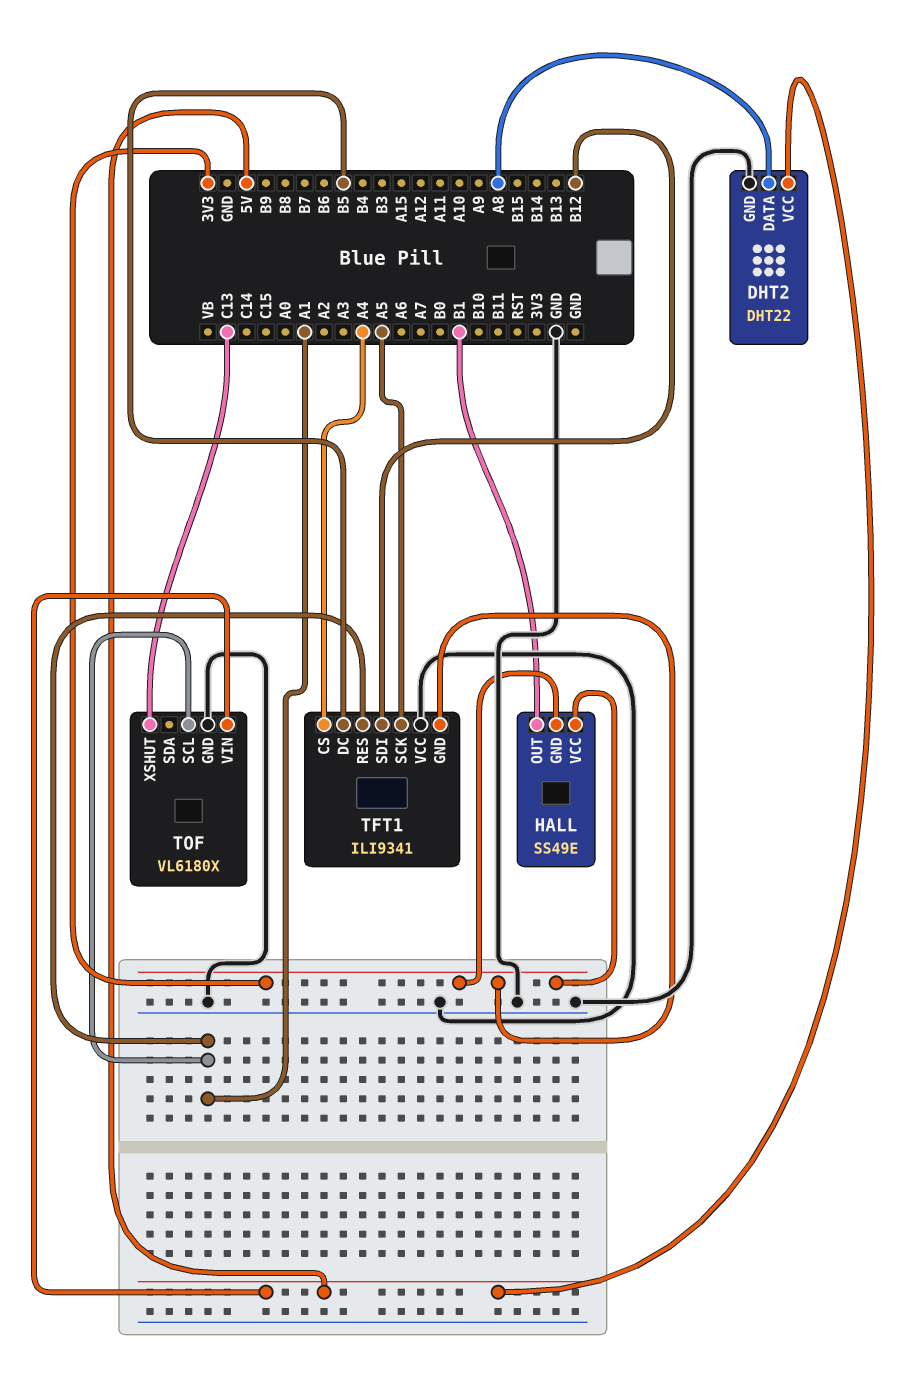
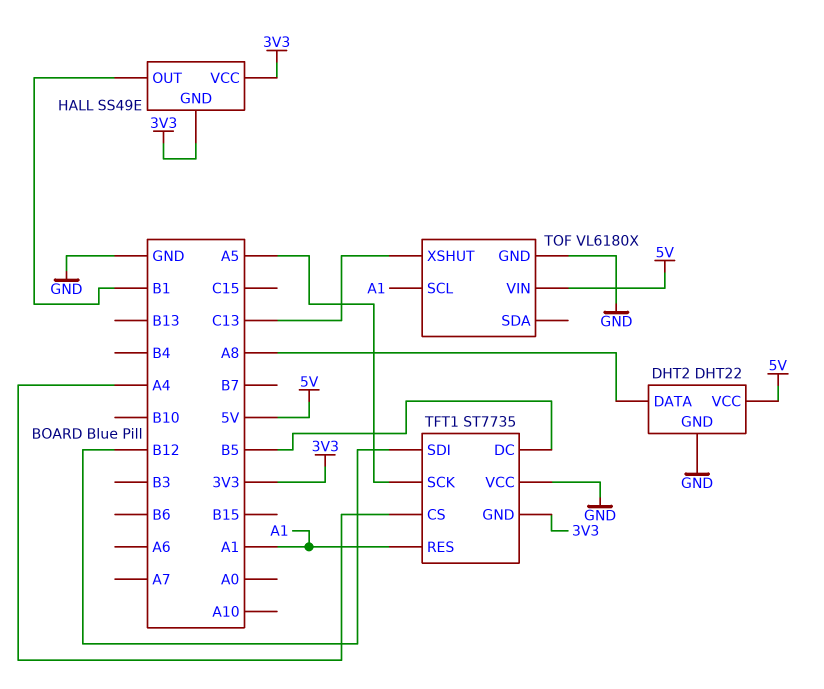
TFT1: ILI9341 -> ST7735

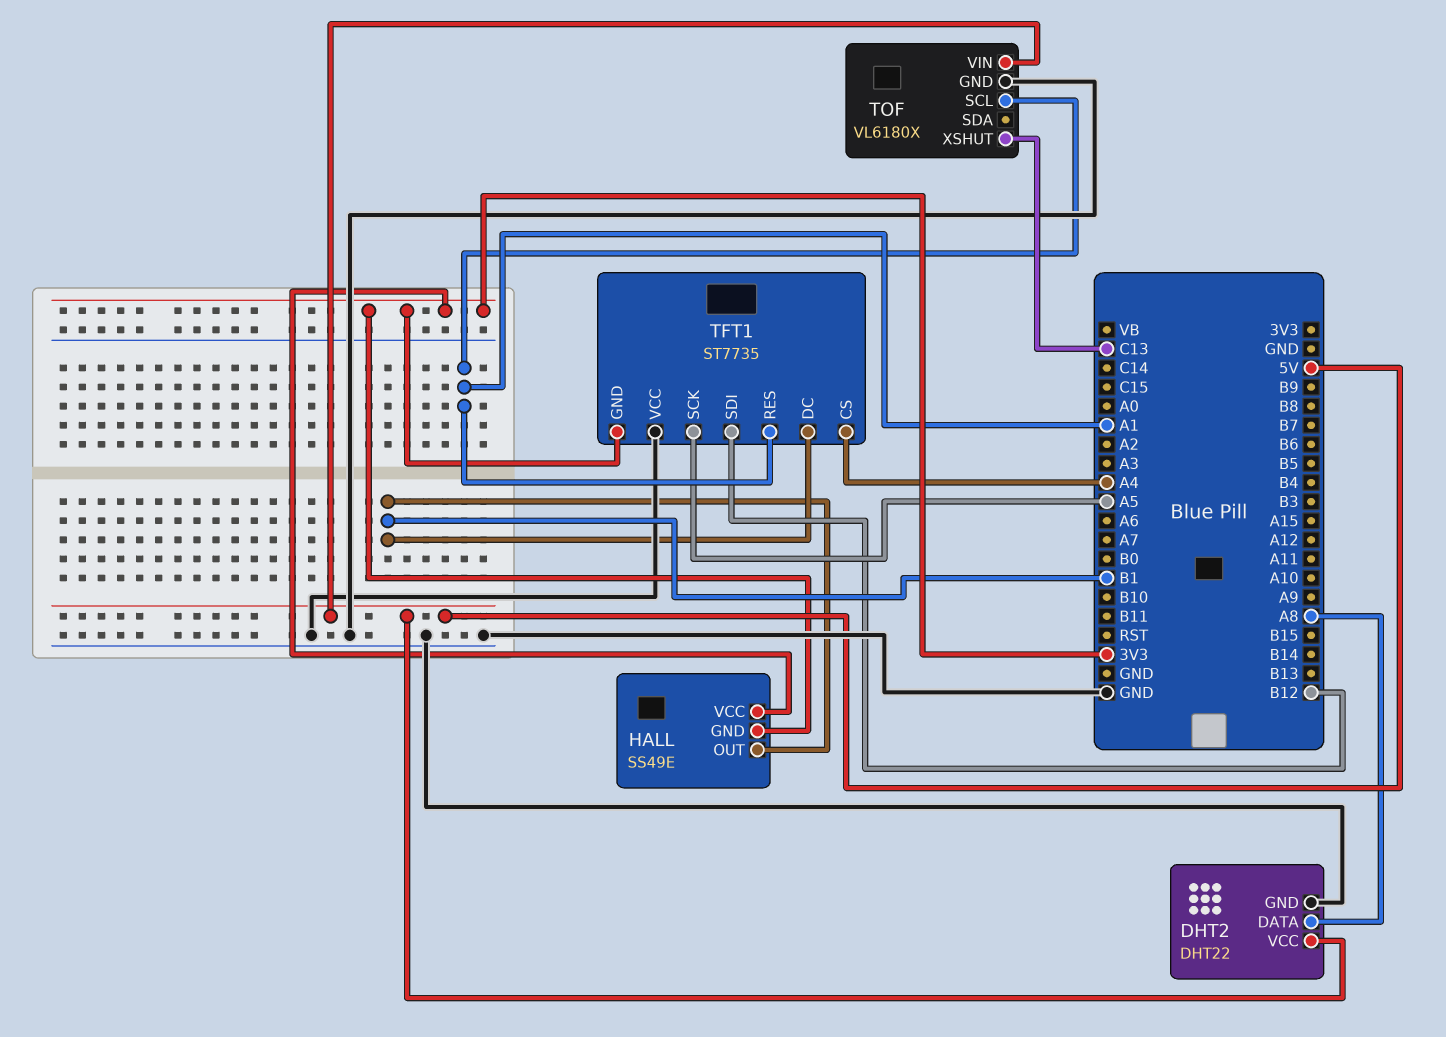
TFT1 pin DC: B5 -> B1

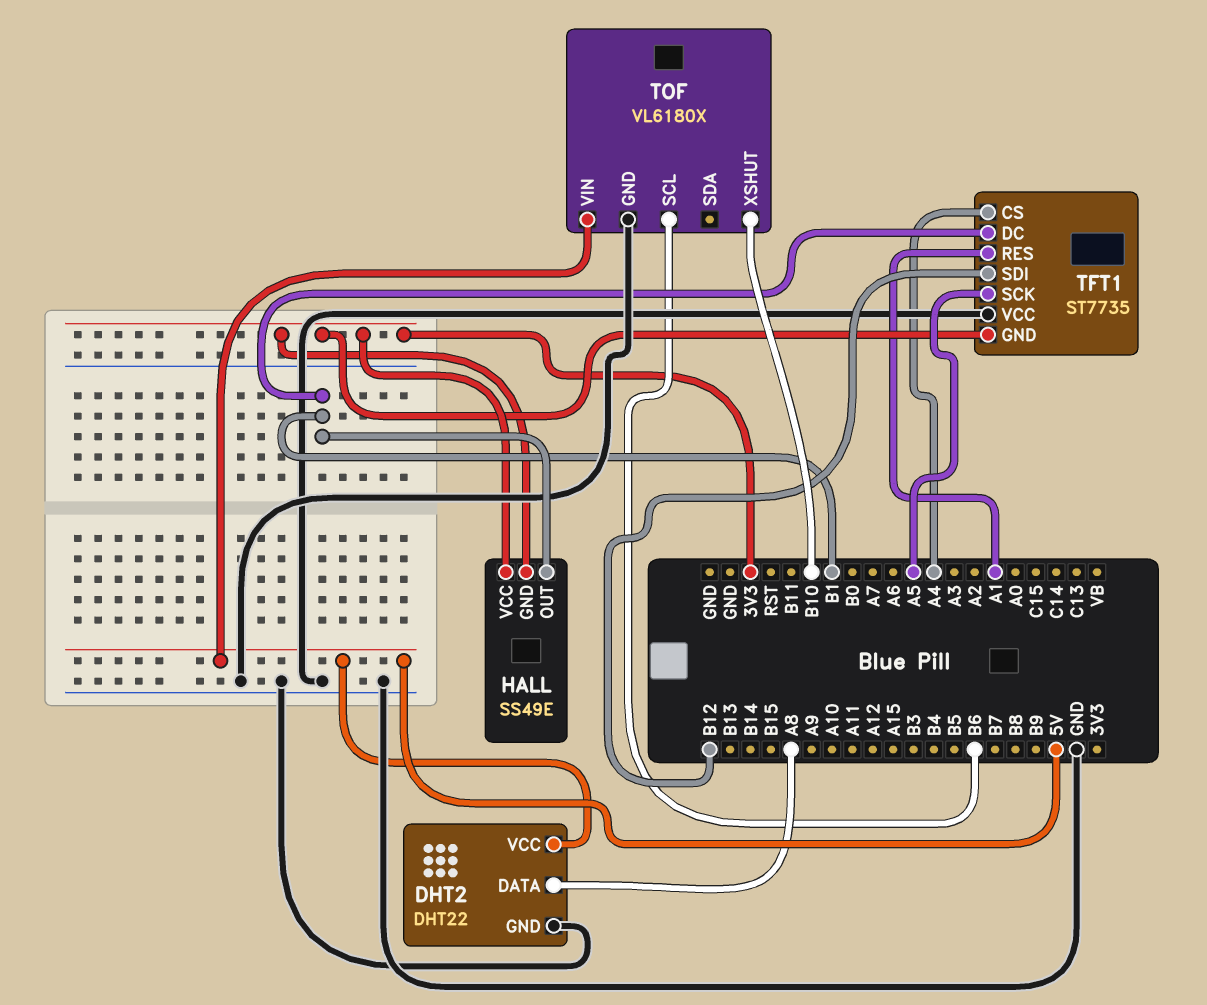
TOF pin SCL: A1 -> B6
TOF pin XSHUT: C13 -> B10

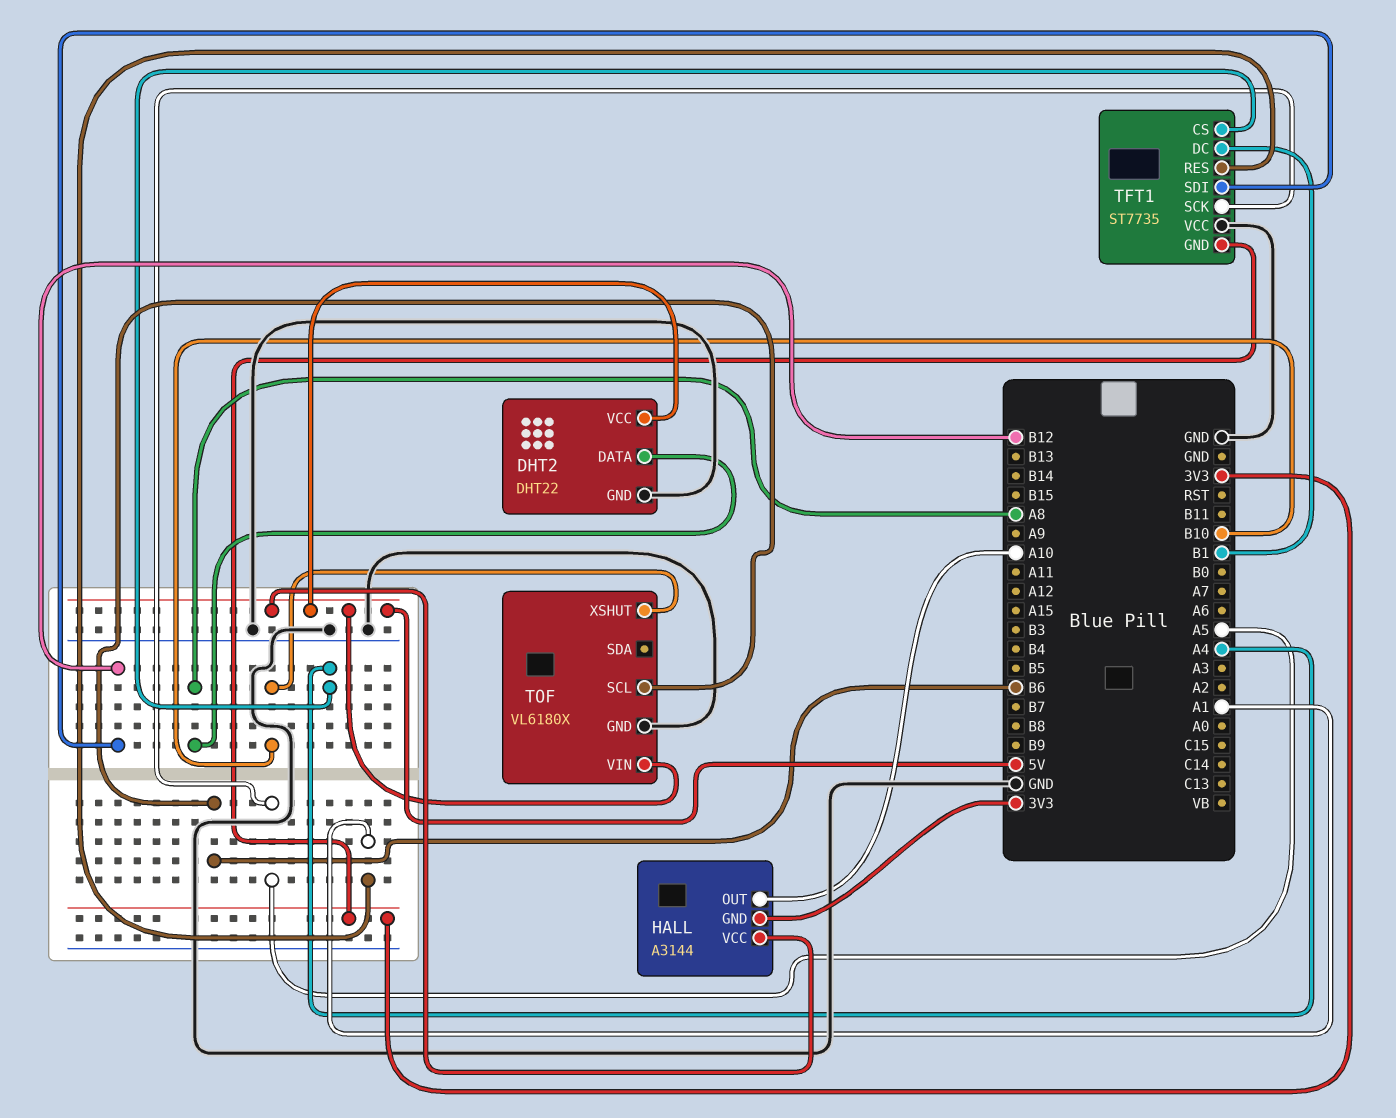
HALL: SS49E -> A3144
HALL pin OUT: B1 -> A10
HALL pin VCC: 3V3 -> 5V

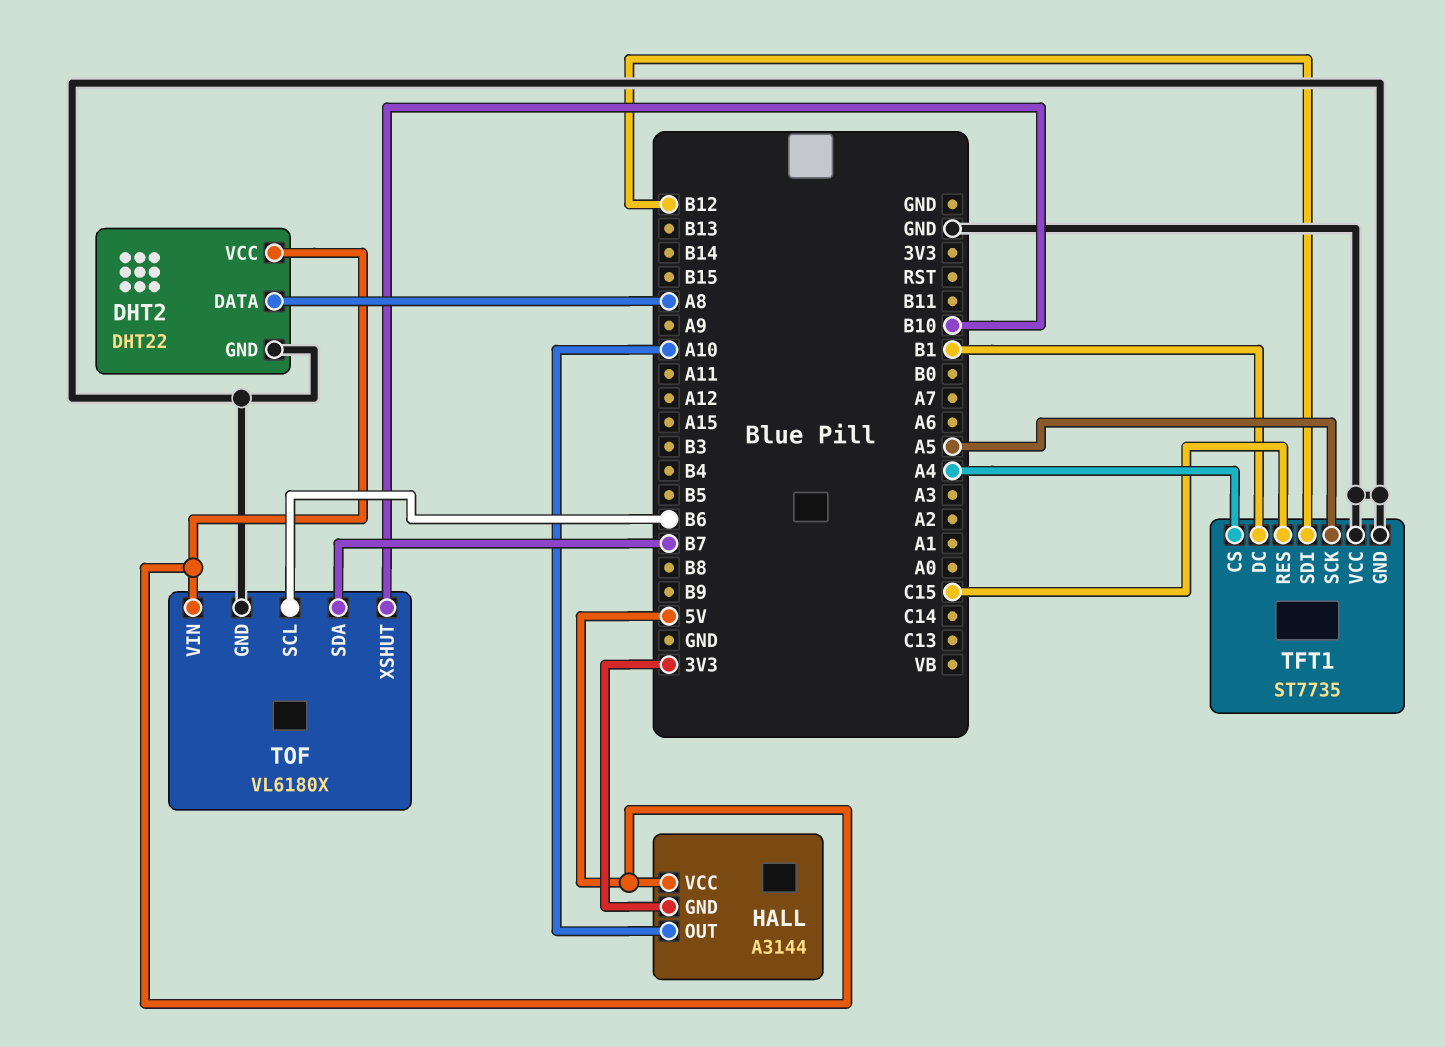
TFT1 pin GND: 3V3 -> GND
TFT1 pin RES: A1 -> C15
TOF pin SDA: none -> B7

